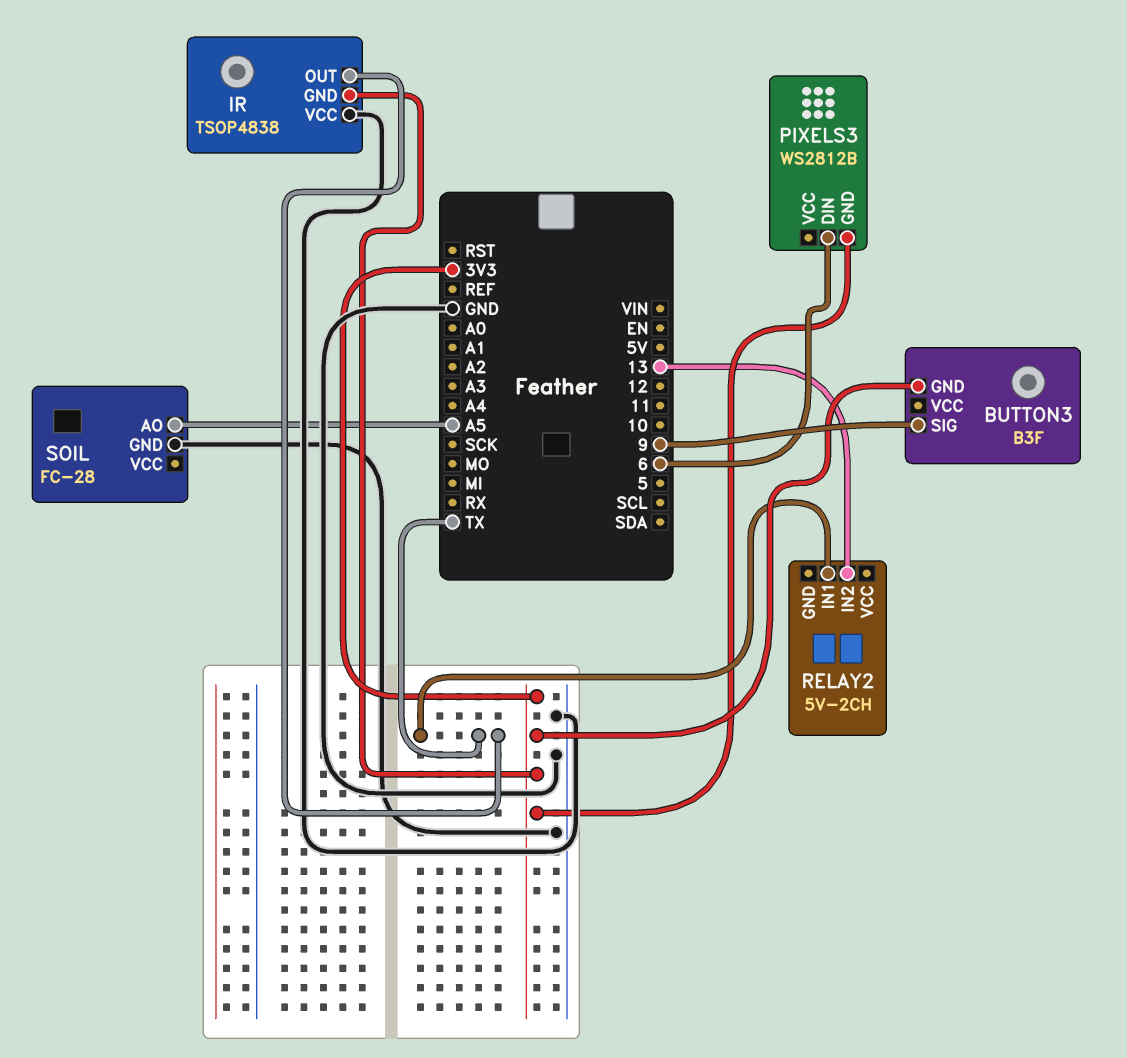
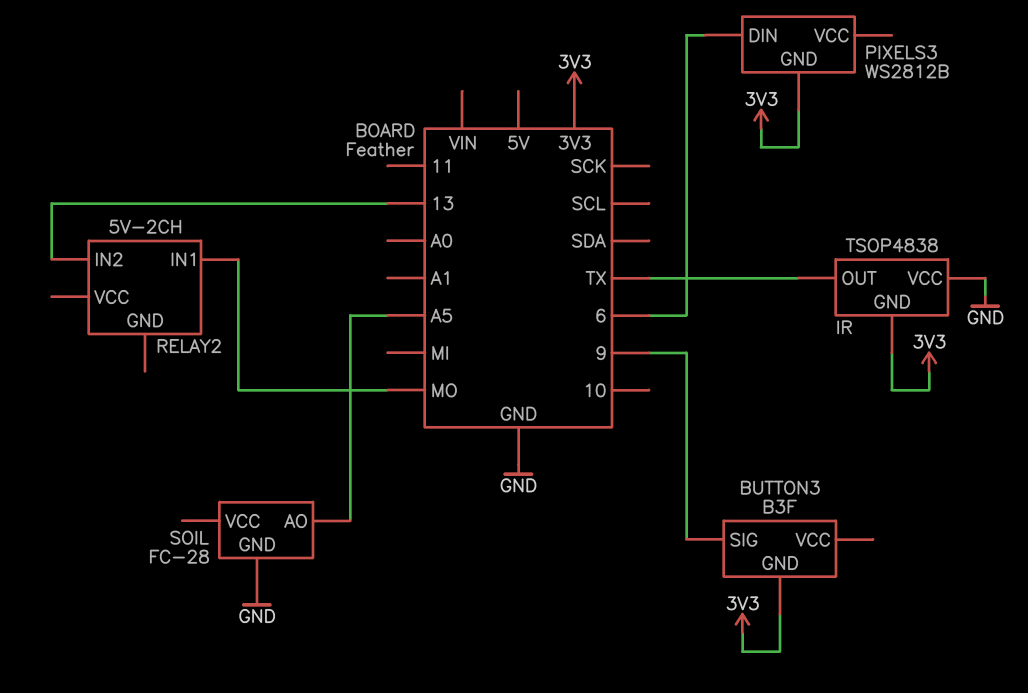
RELAY2 pin IN1: TX -> MO

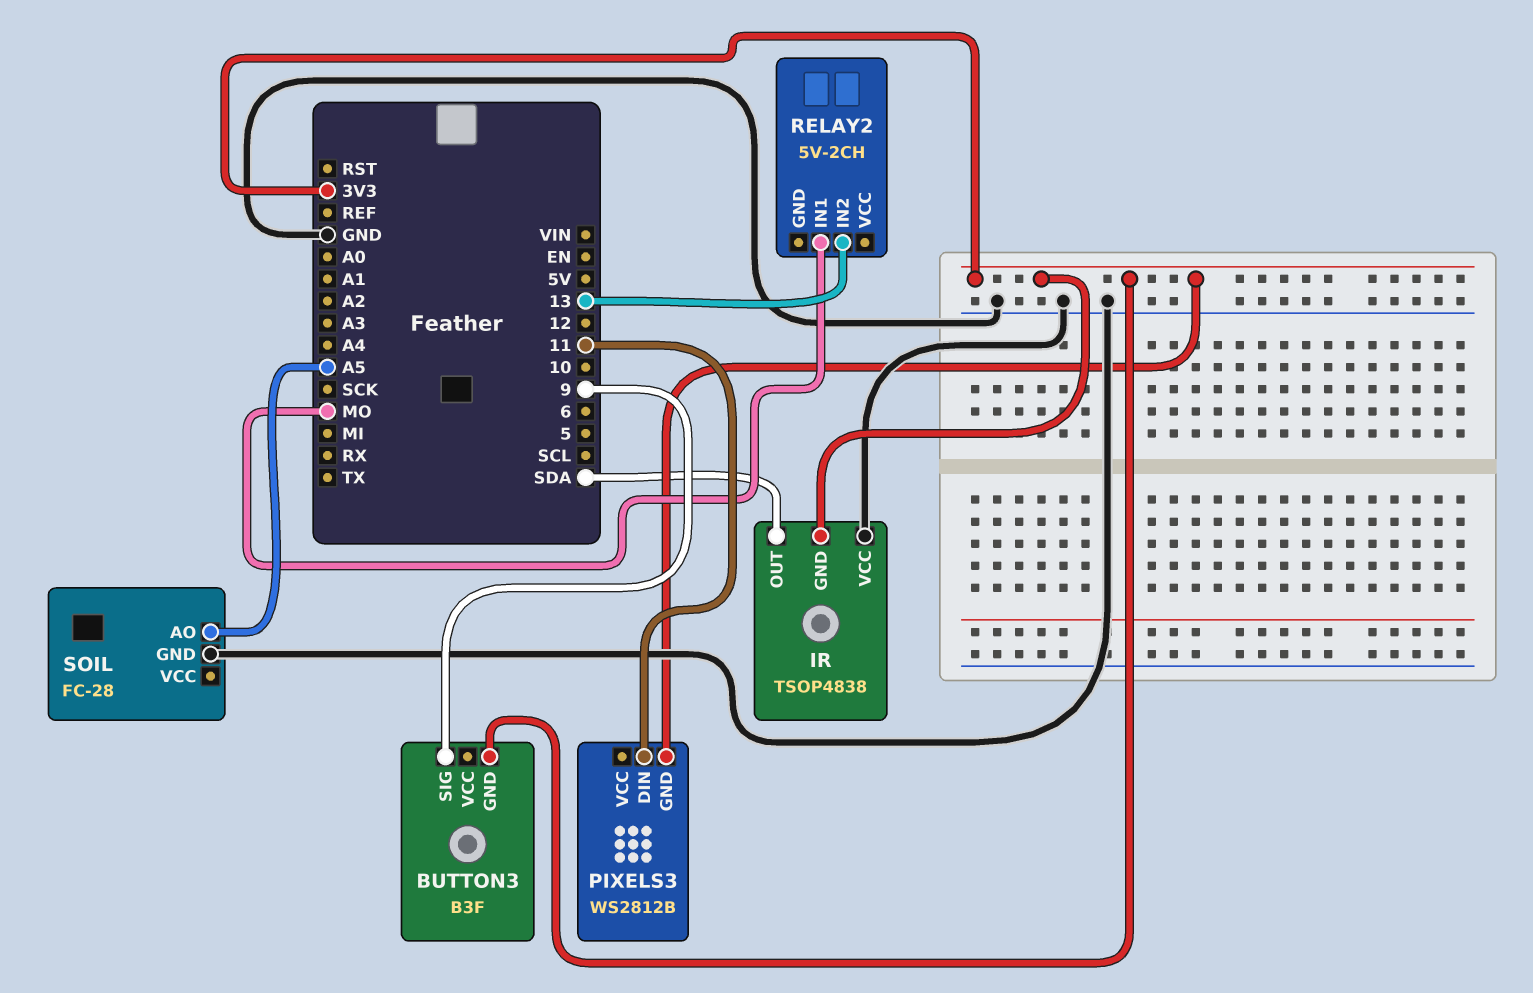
IR pin OUT: TX -> SDA
PIXELS3 pin DIN: 6 -> 11

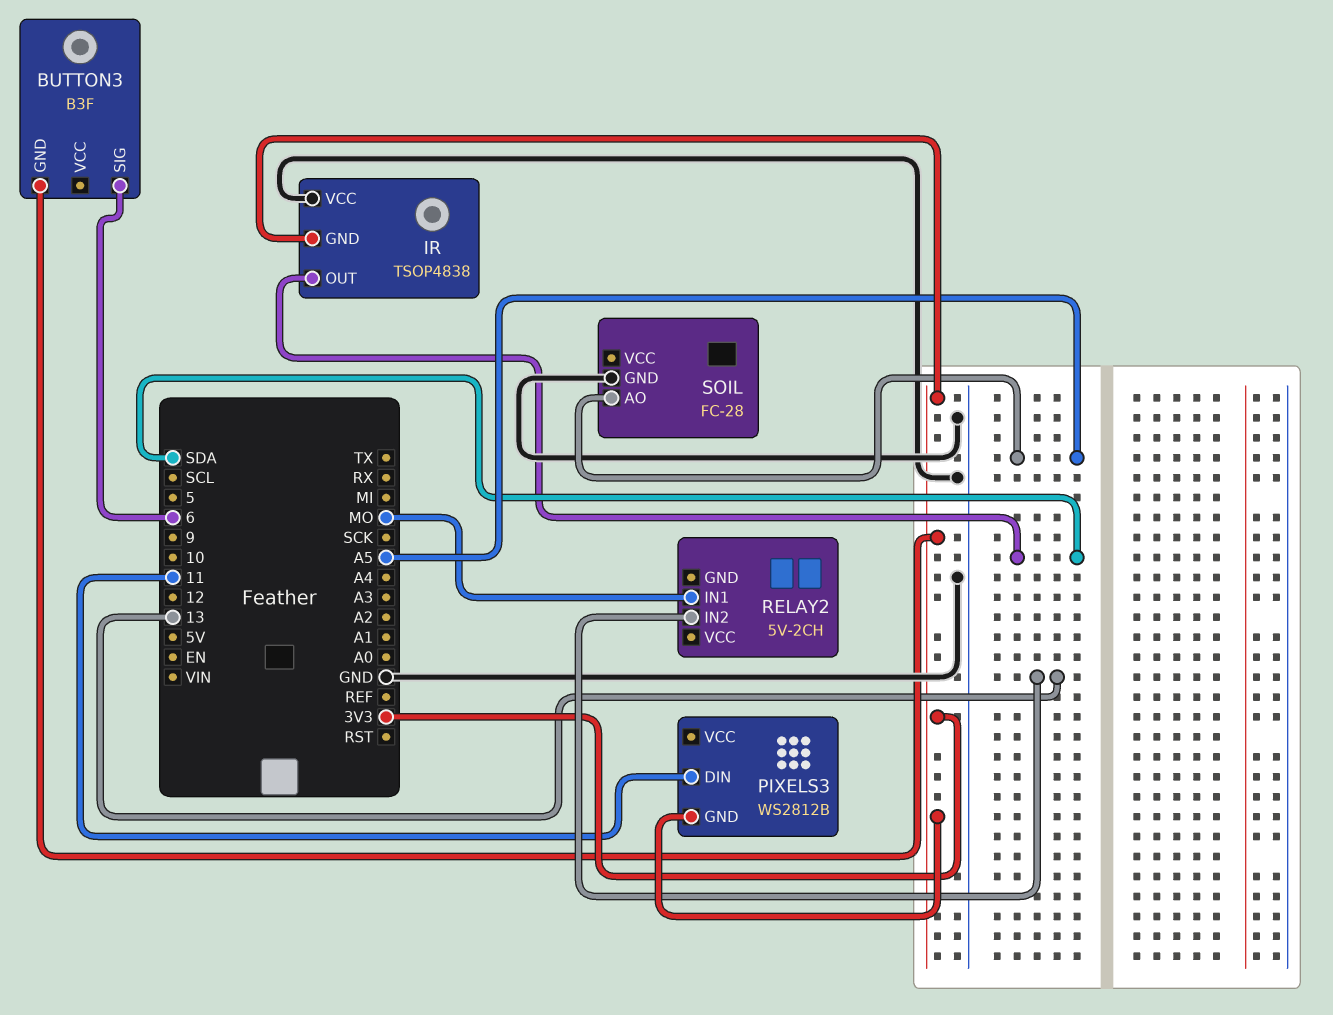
BUTTON3 pin SIG: 9 -> 6

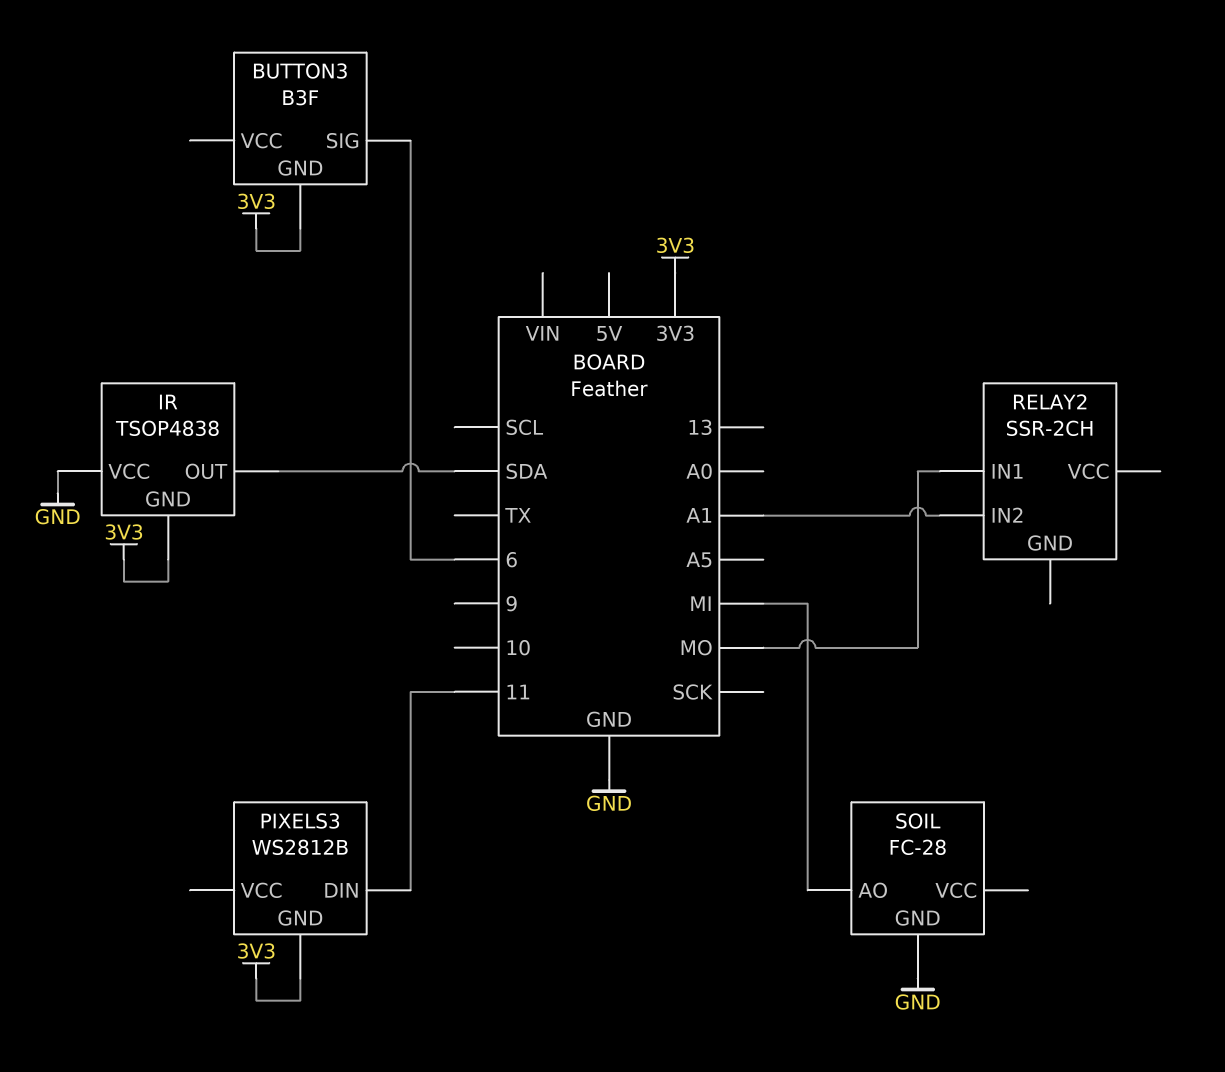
RELAY2: 5V-2CH -> SSR-2CH
RELAY2 pin IN2: 13 -> A1
SOIL pin AO: A5 -> MI

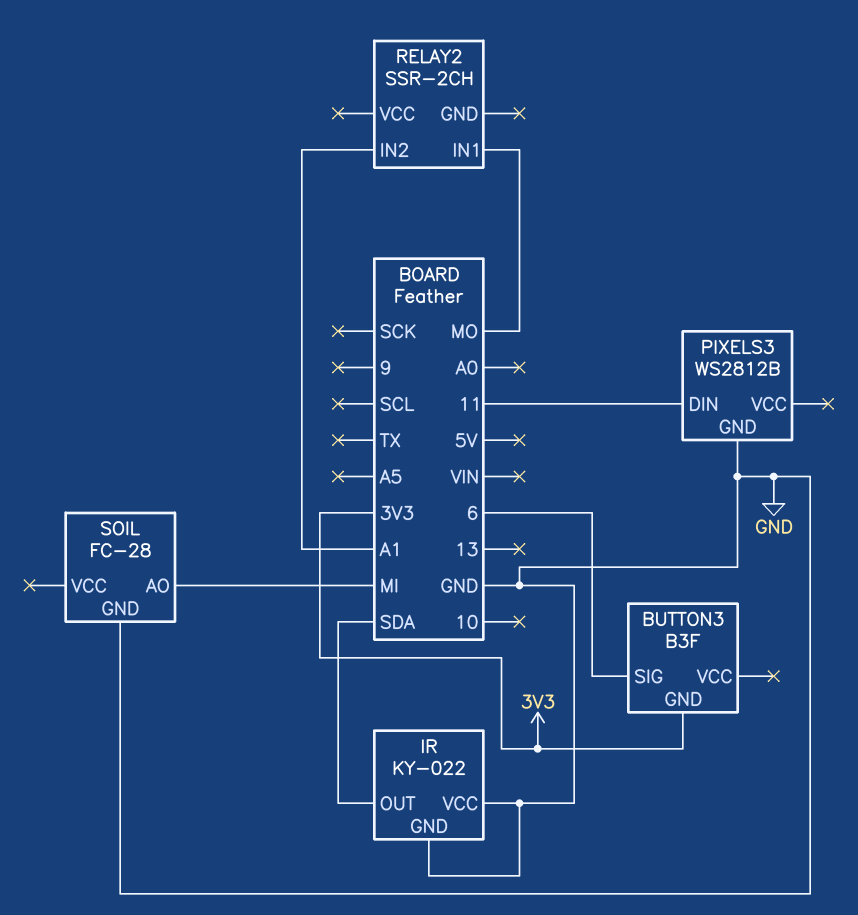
IR: TSOP4838 -> KY-022
IR pin GND: 3V3 -> GND
PIXELS3 pin GND: 3V3 -> GND

